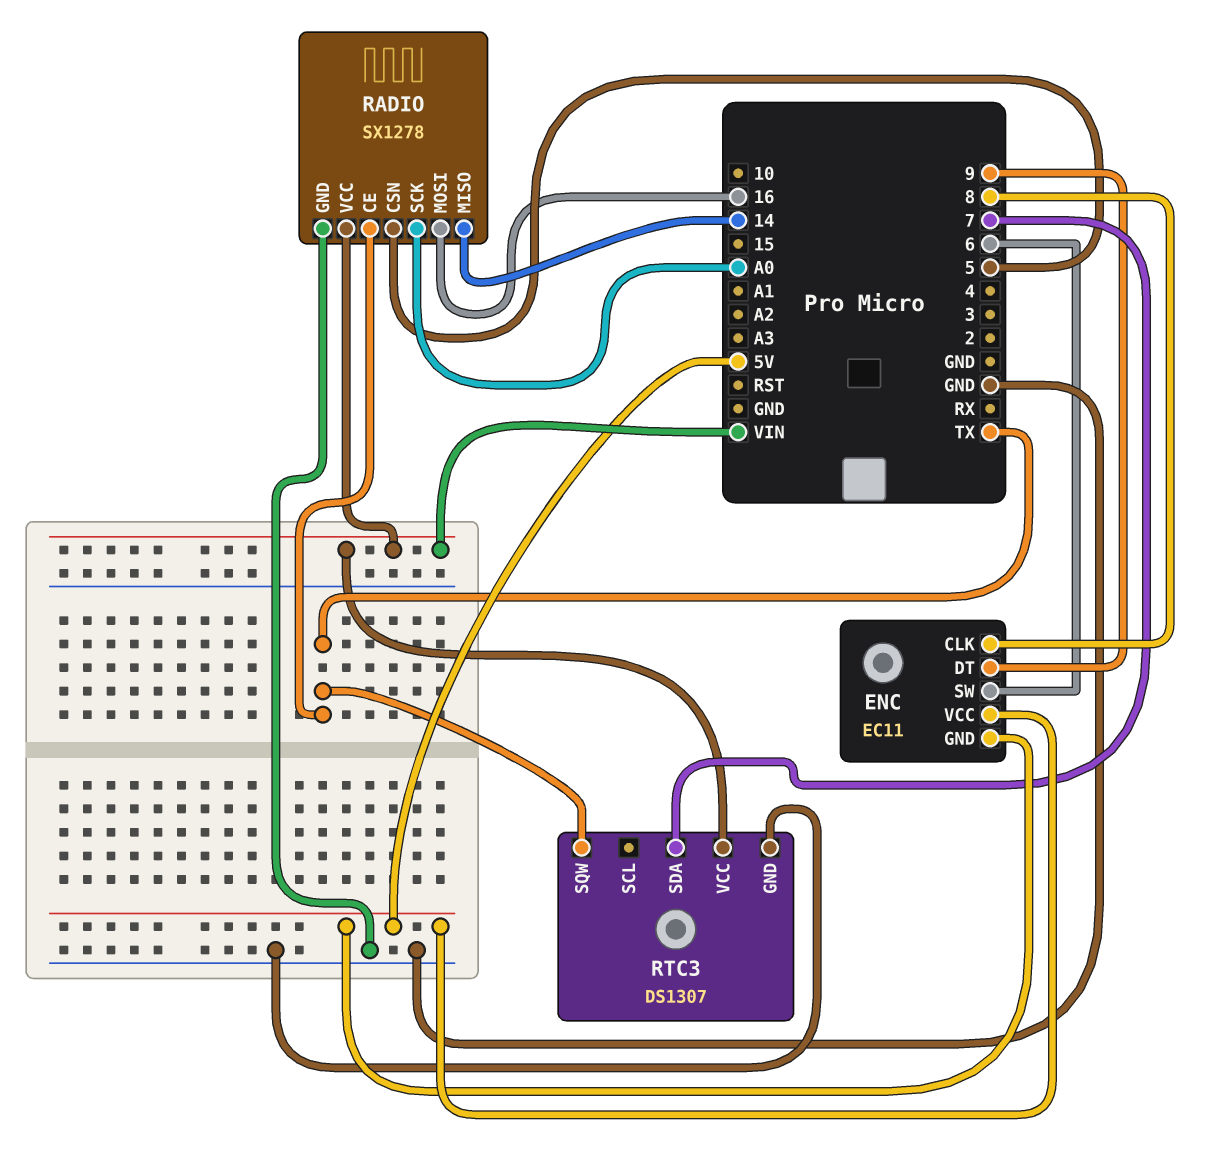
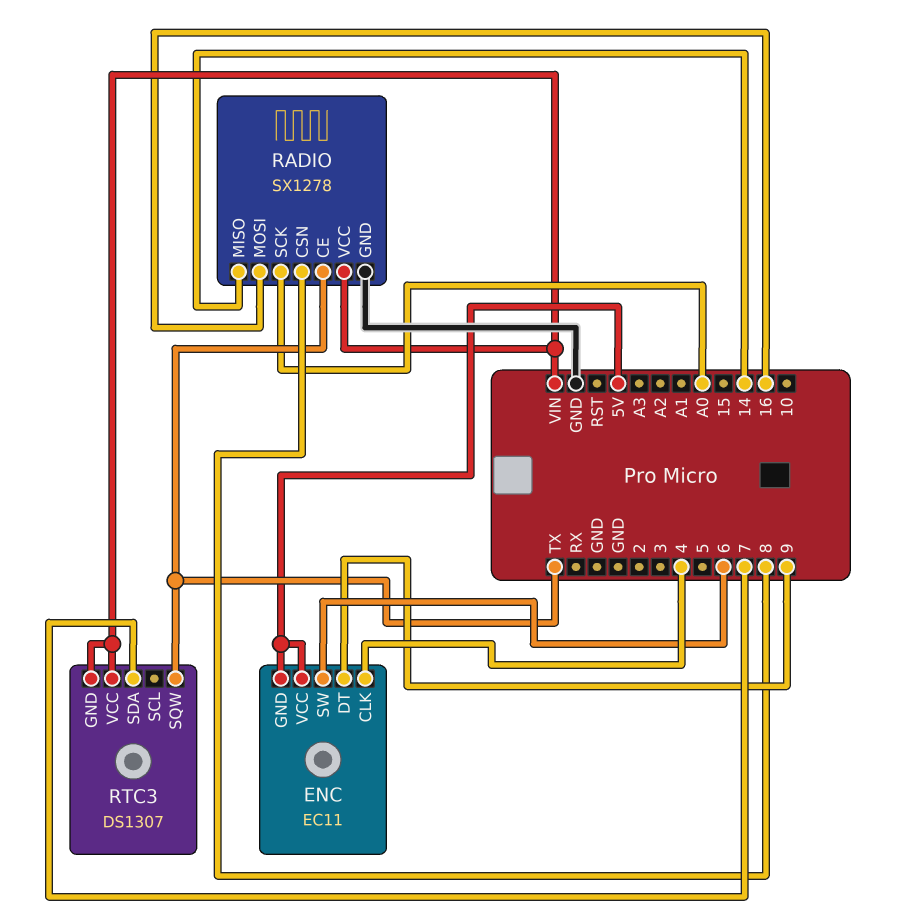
ENC pin CLK: 8 -> 4
RADIO pin CSN: 5 -> 8
RTC3 pin GND: GND -> VIN

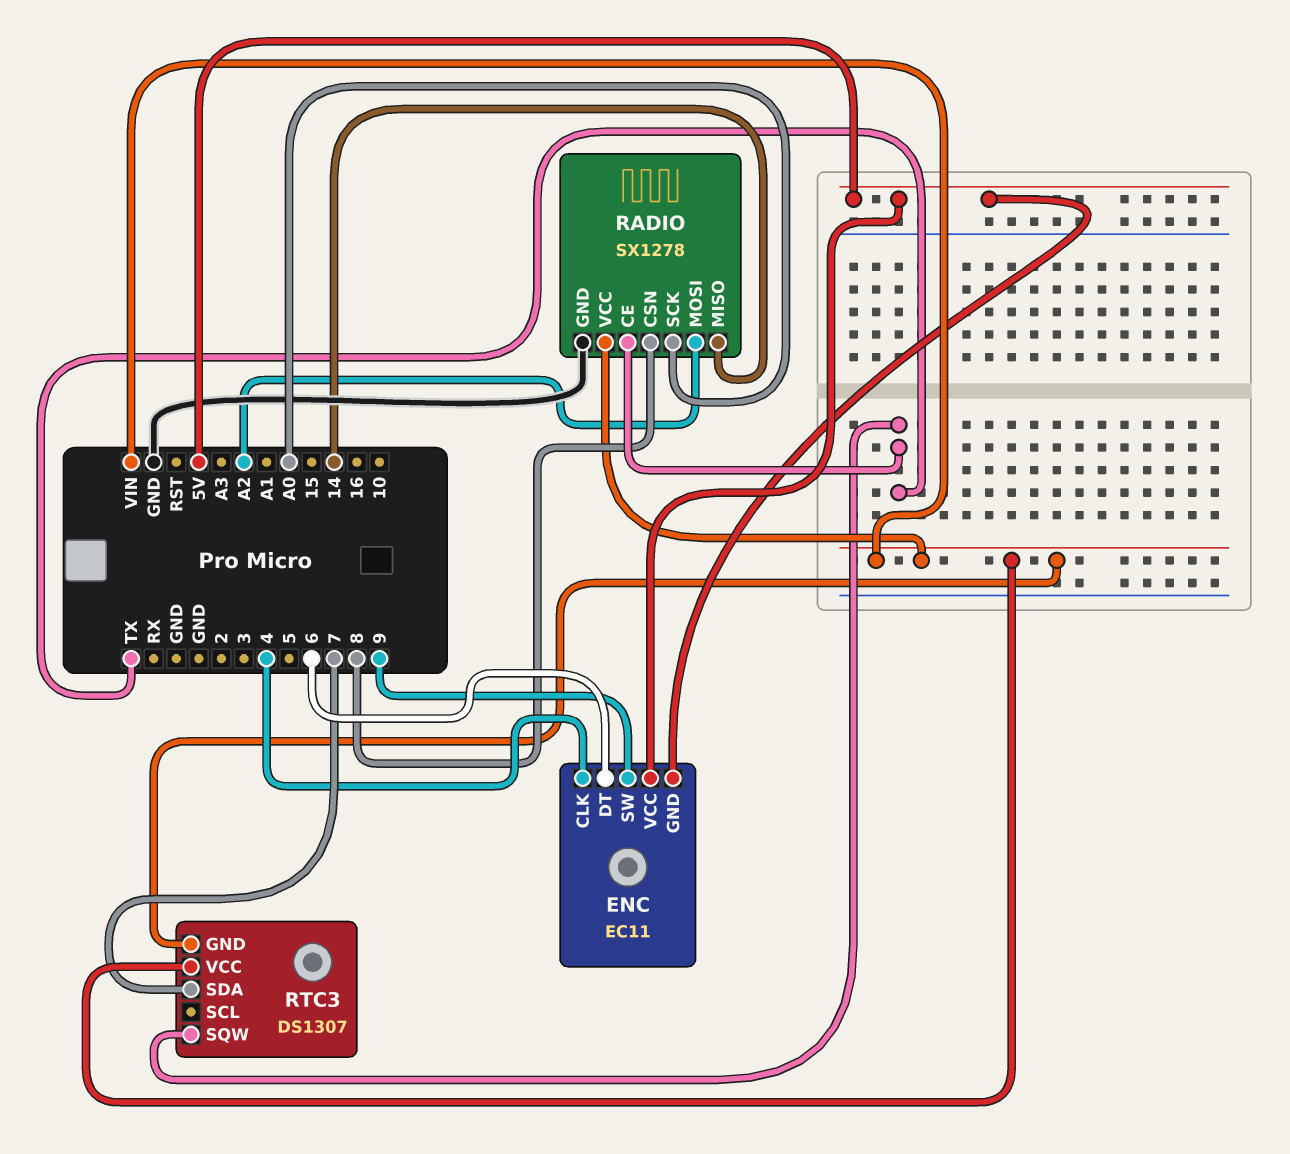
ENC pin DT: 9 -> 6
ENC pin SW: 6 -> 9
RADIO pin MOSI: 16 -> A2

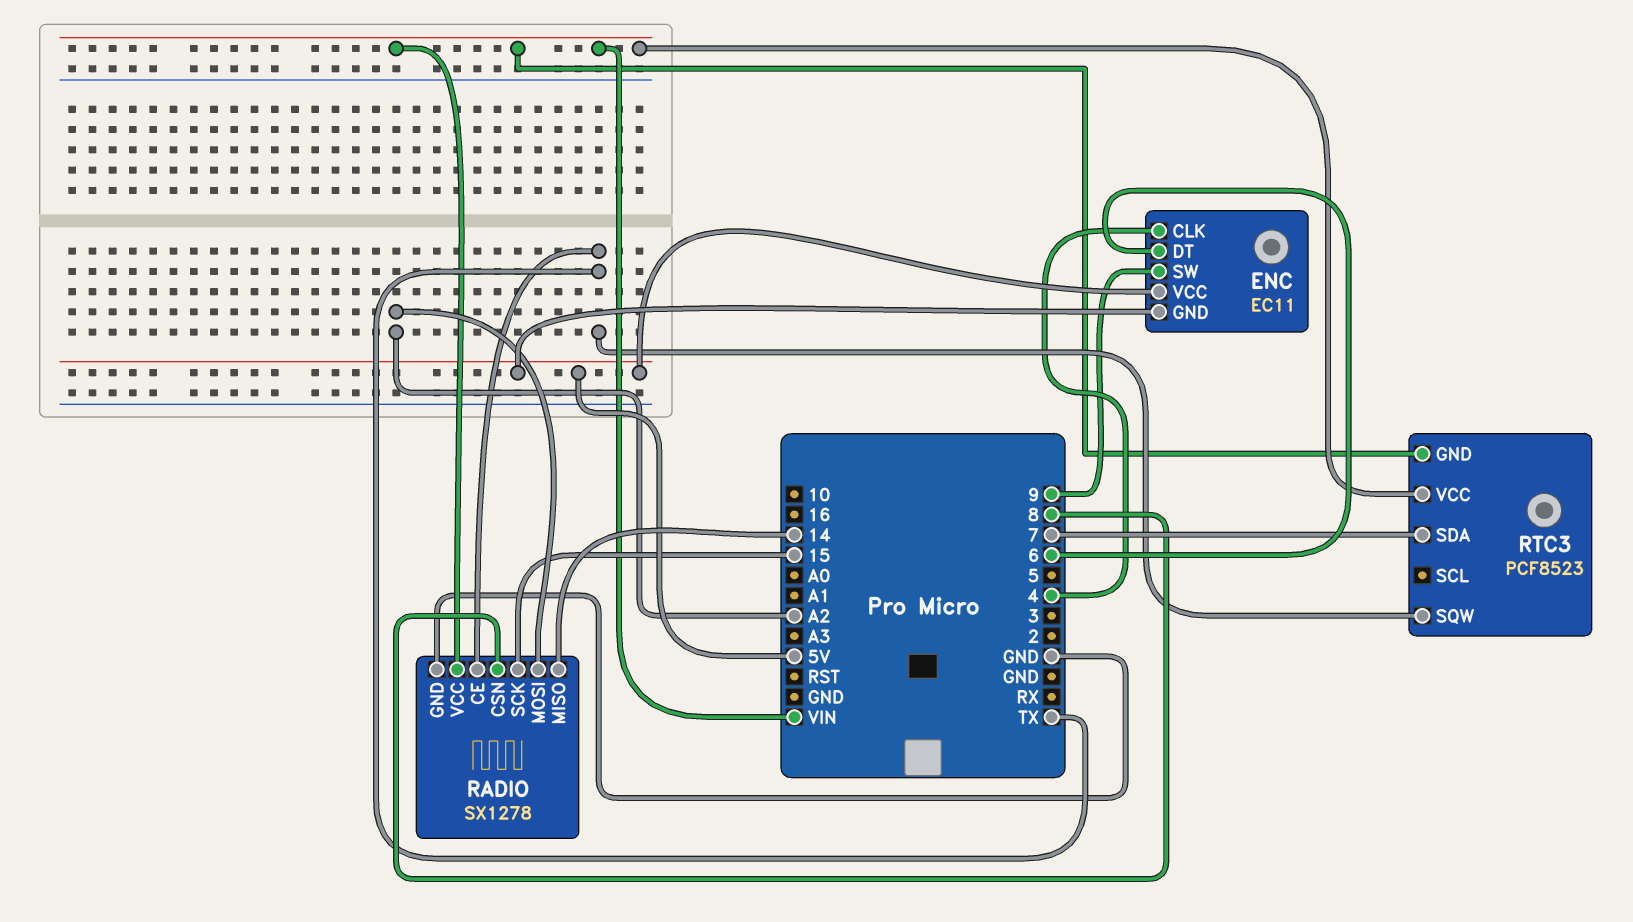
RADIO pin SCK: A0 -> 15
RTC3: DS1307 -> PCF8523

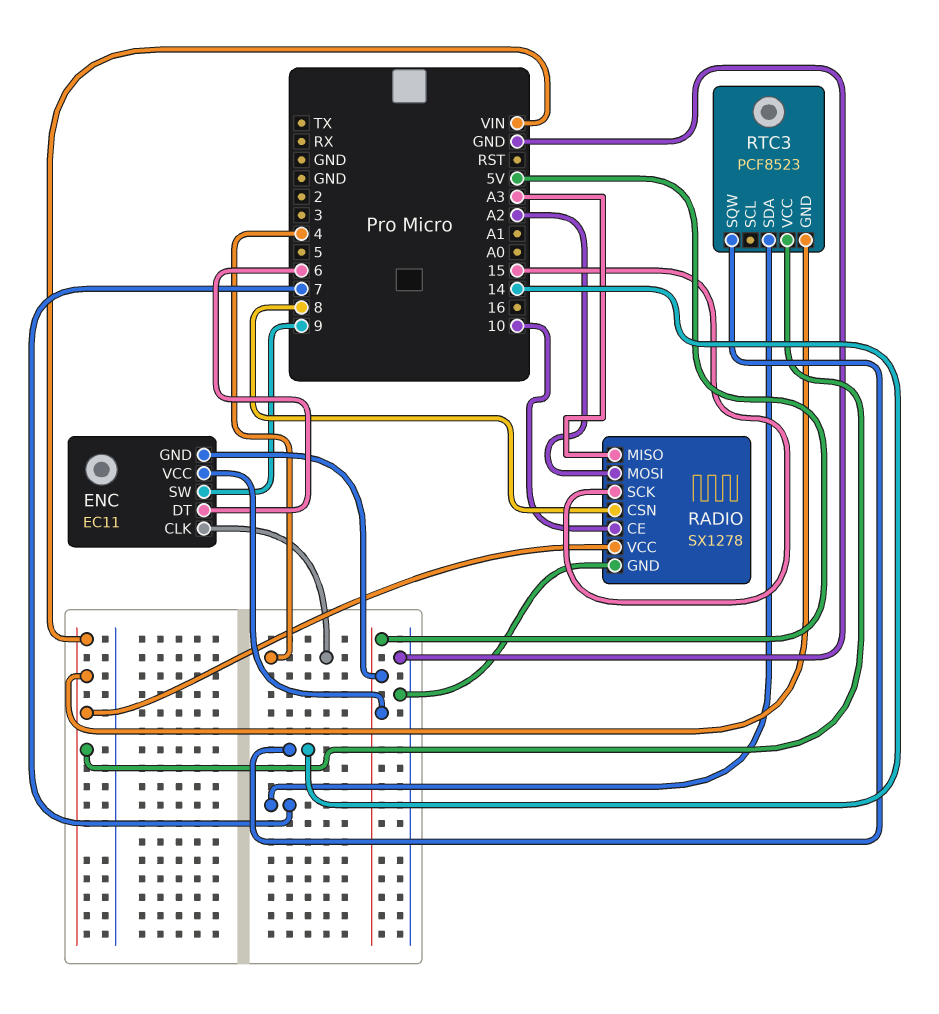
RADIO pin CE: TX -> 10
RADIO pin MISO: 14 -> A3
RTC3 pin SQW: TX -> 14

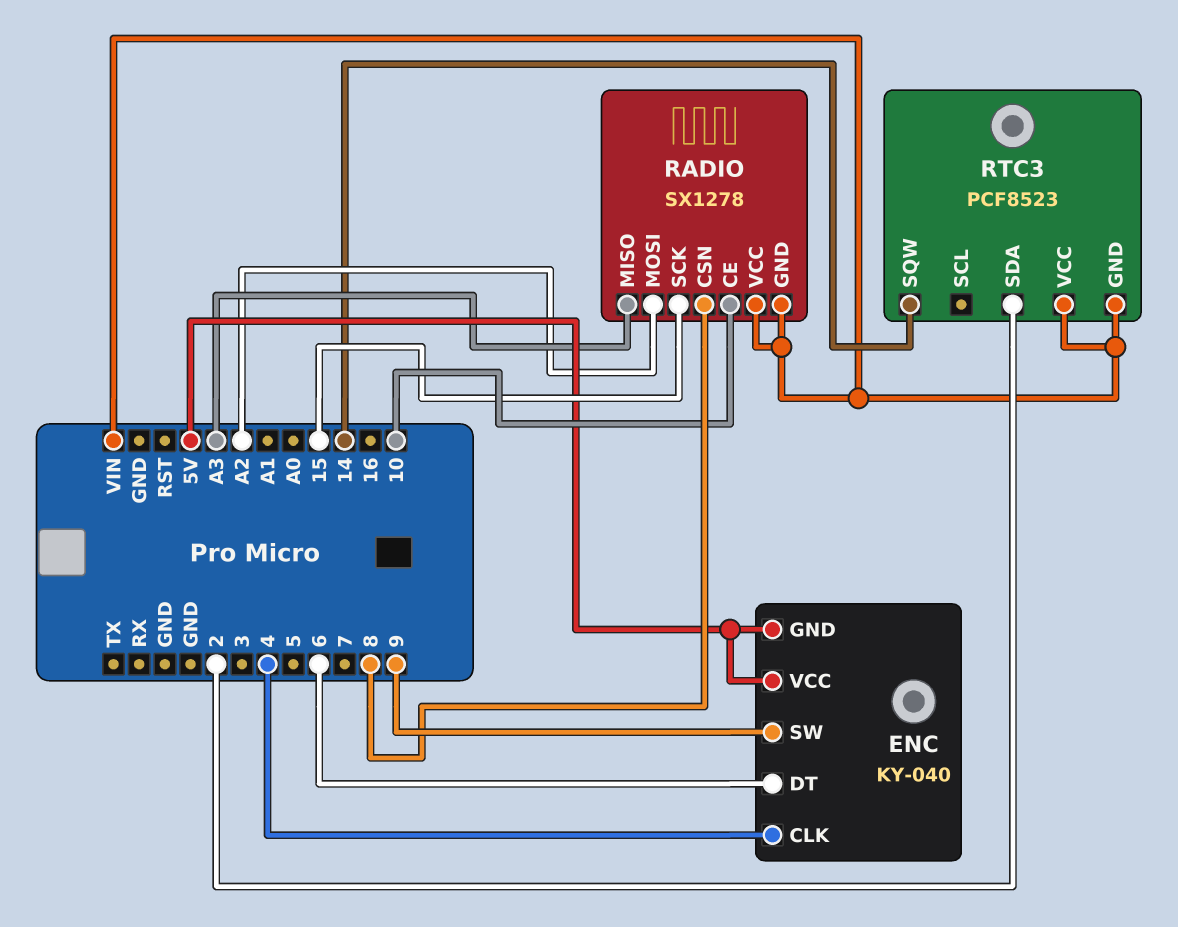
ENC: EC11 -> KY-040
RADIO pin GND: GND -> VIN
RTC3 pin SDA: 7 -> 2

